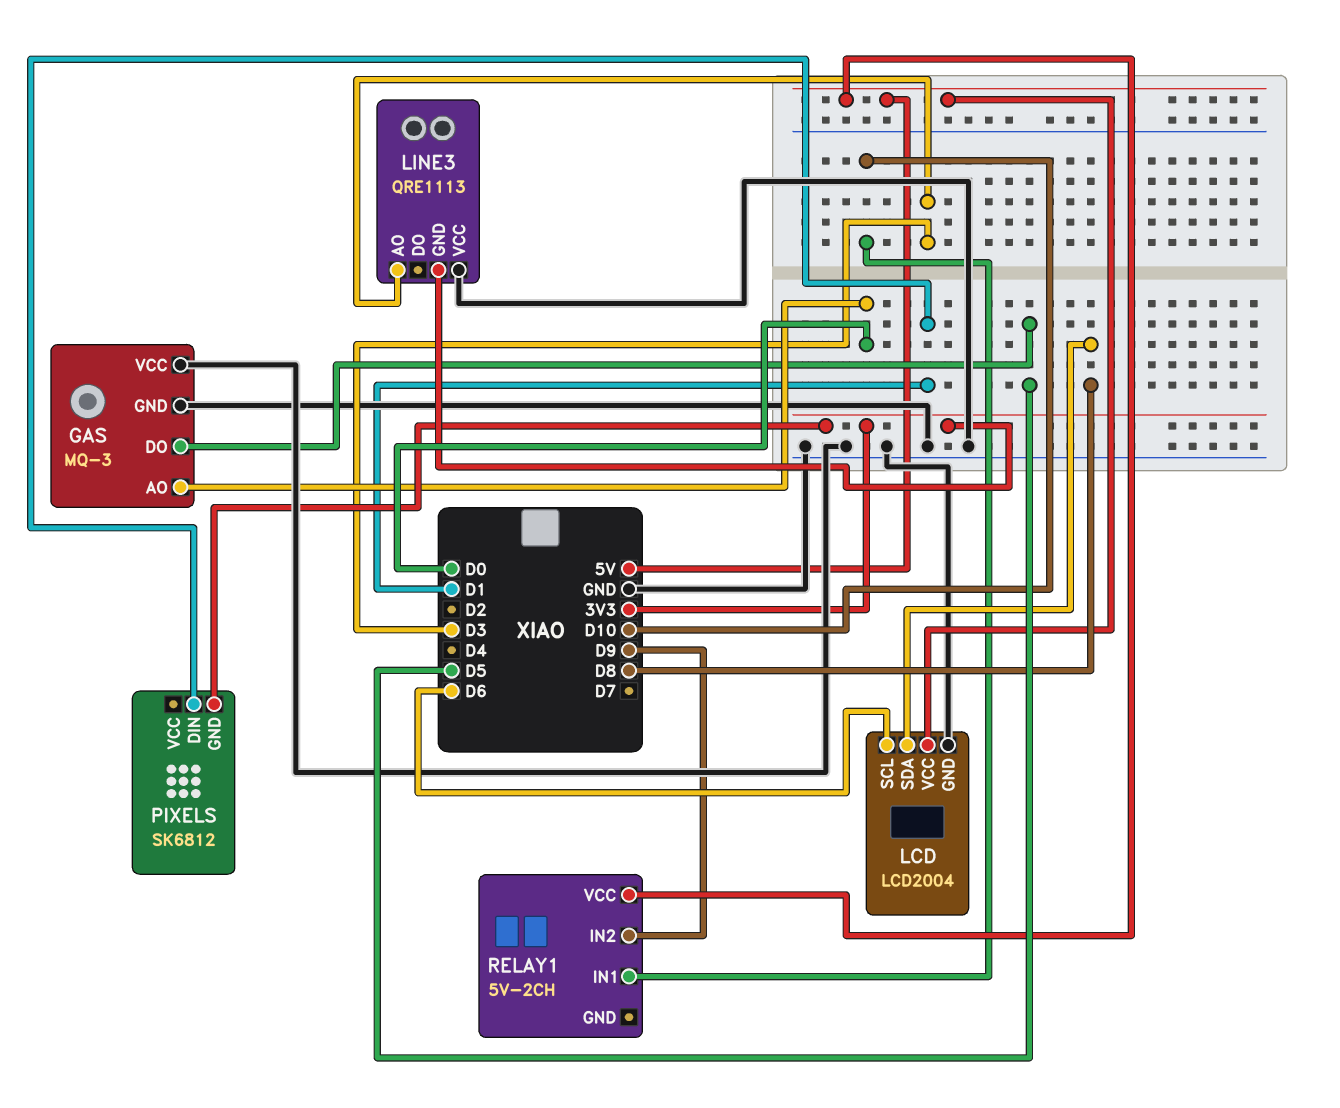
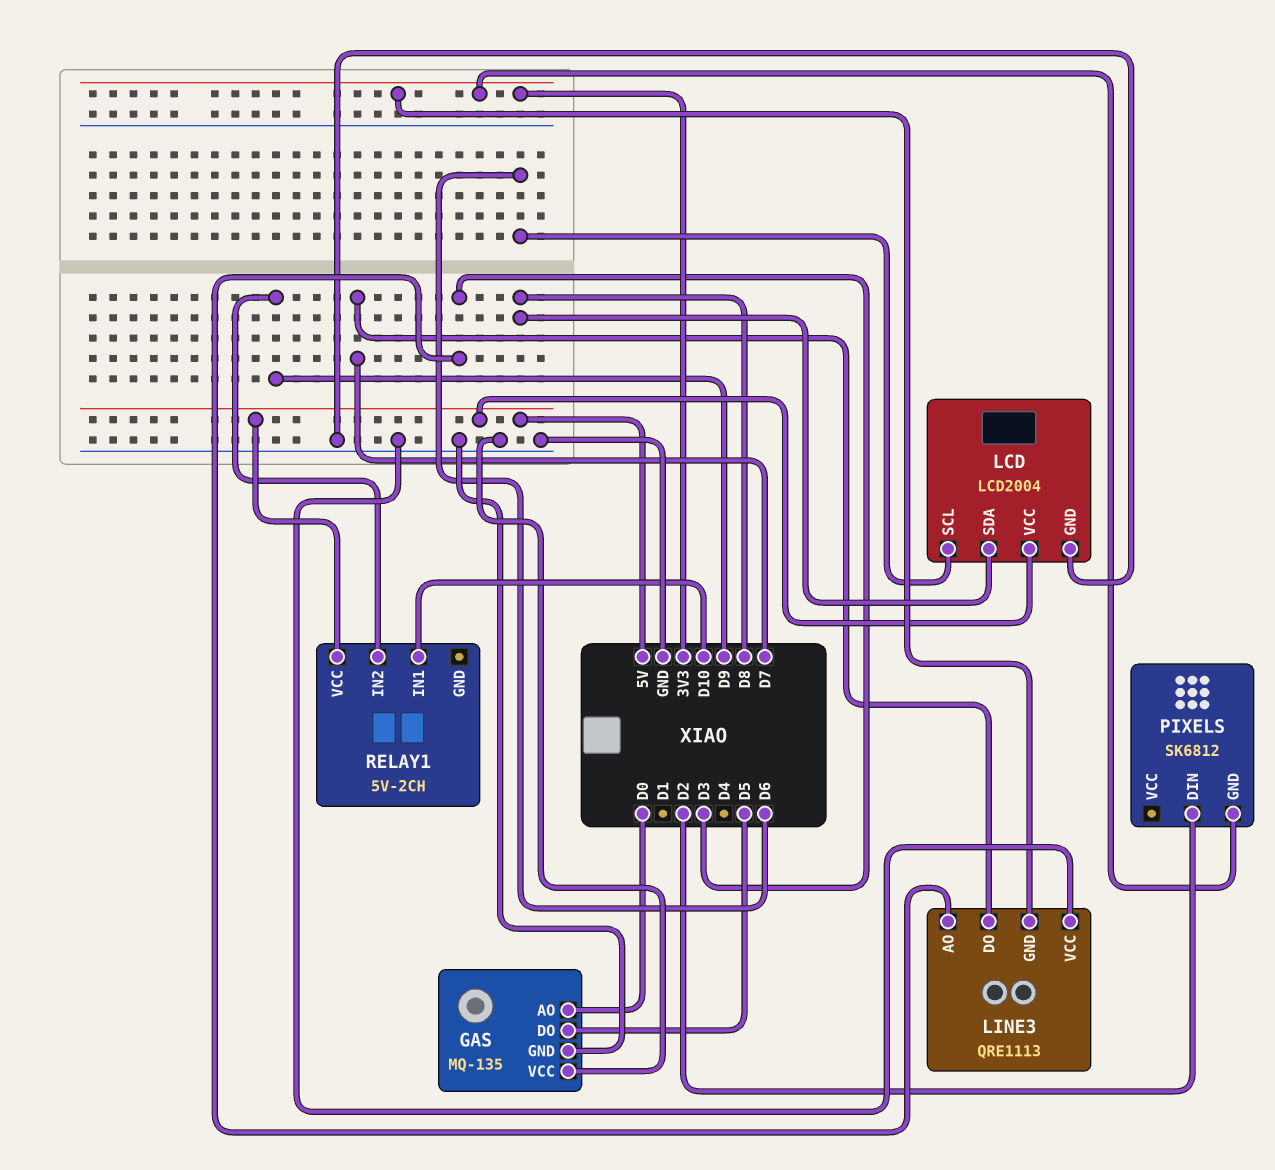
GAS: MQ-3 -> MQ-135
LINE3 pin DO: none -> D7
PIXELS pin DIN: D1 -> D2

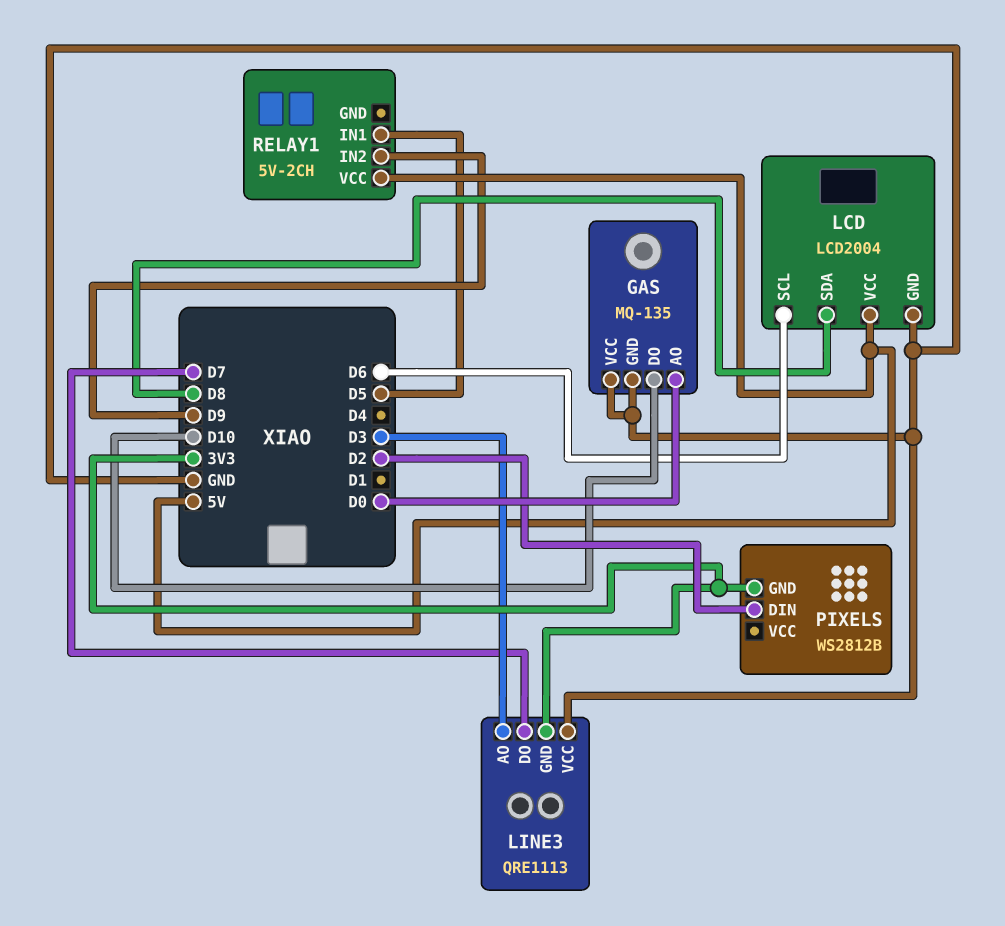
GAS pin DO: D5 -> D10
PIXELS: SK6812 -> WS2812B
RELAY1 pin IN1: D10 -> D5

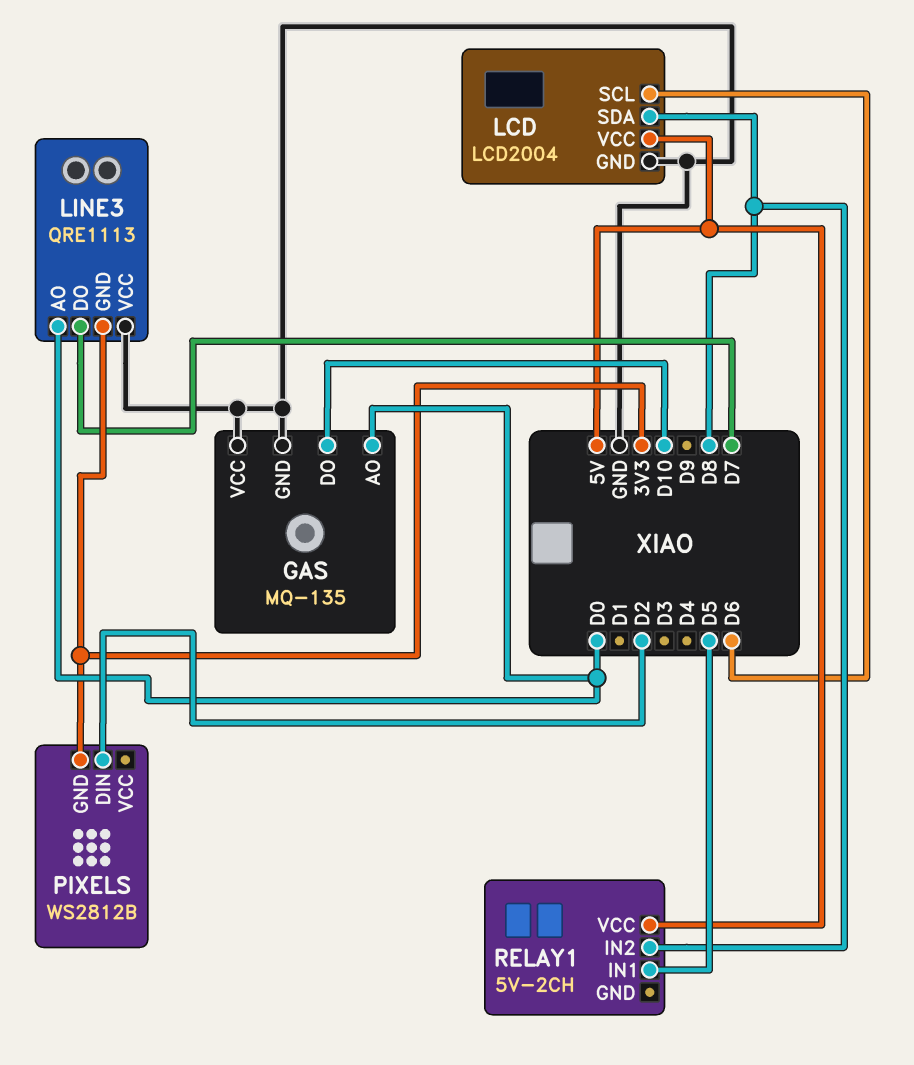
LINE3 pin AO: D3 -> D0
RELAY1 pin IN2: D9 -> D8

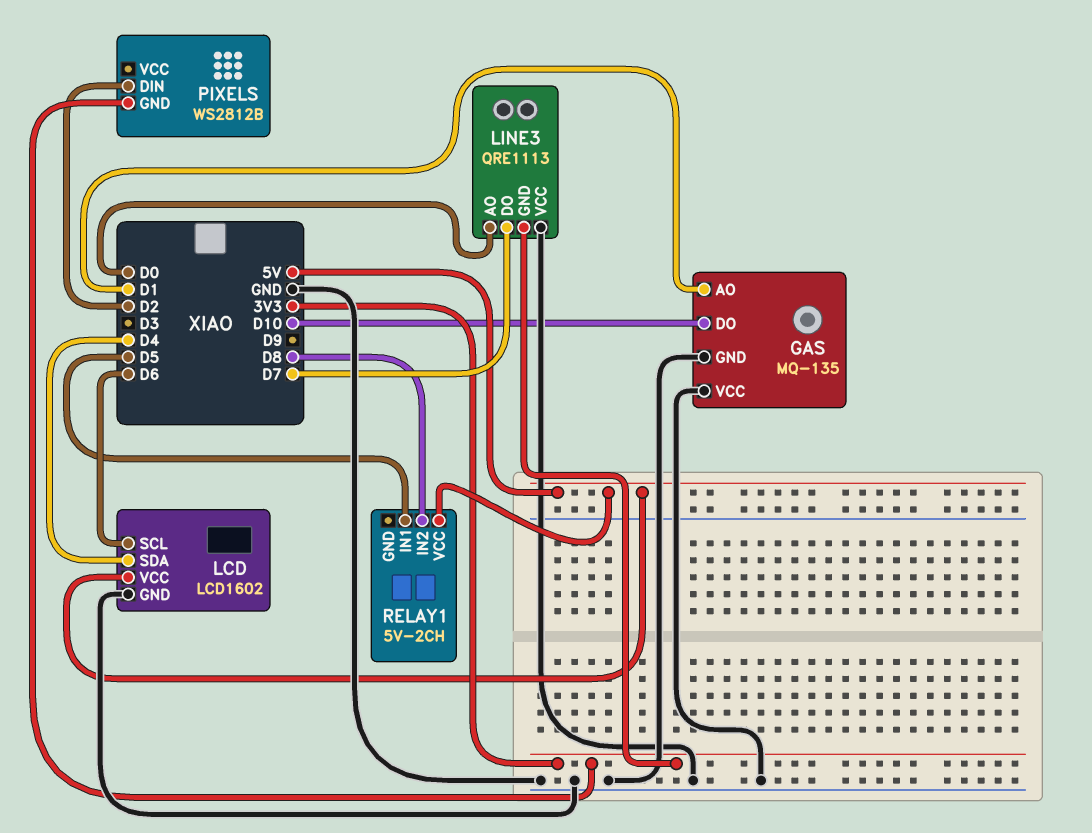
GAS pin AO: D0 -> D1
LCD: LCD2004 -> LCD1602
LCD pin SDA: D8 -> D4

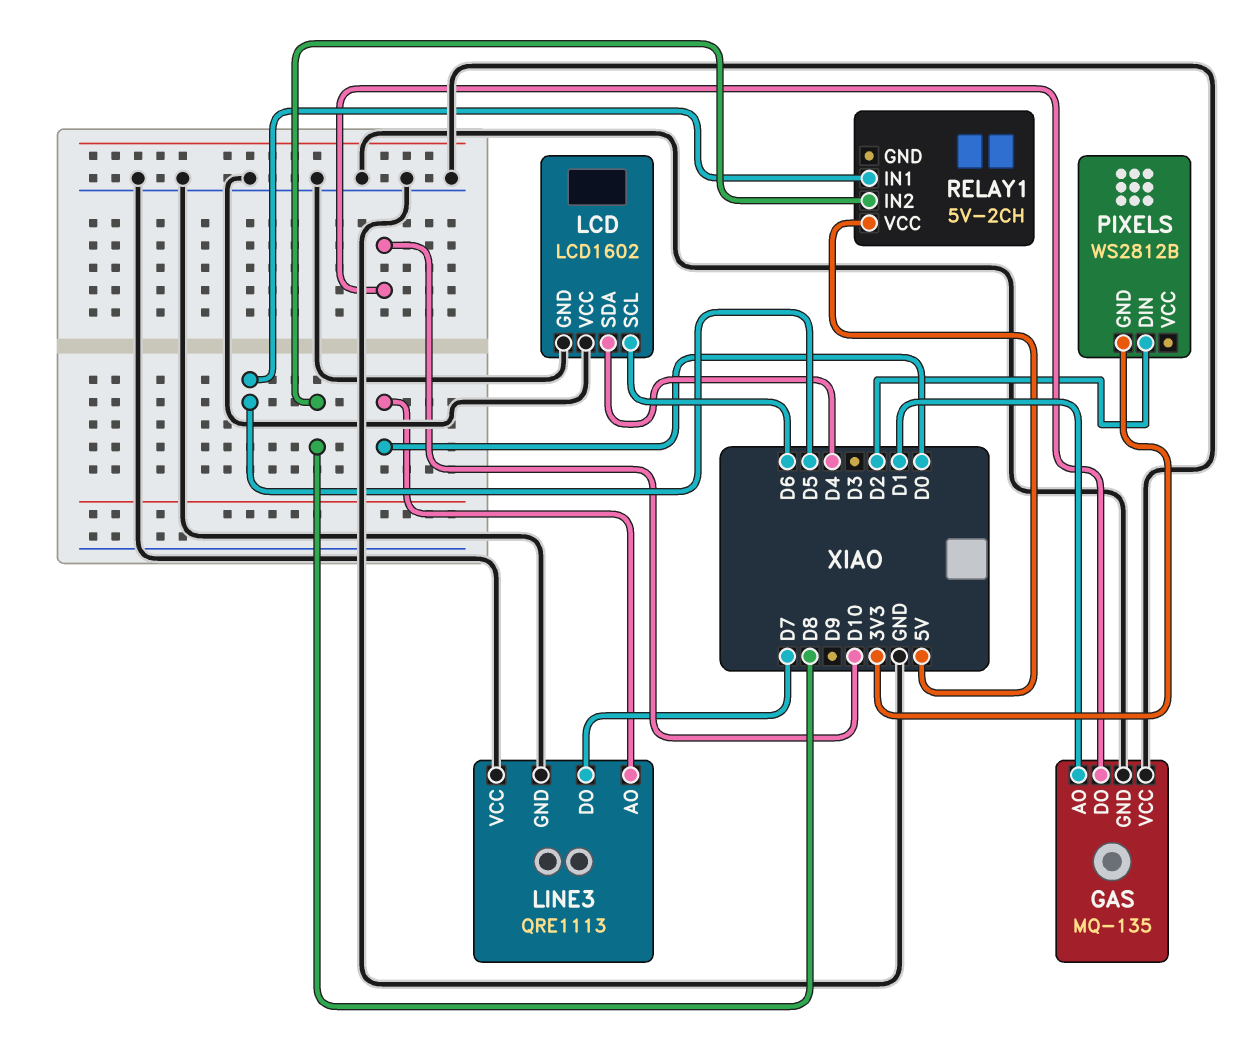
LCD pin VCC: 5V -> GND
LINE3 pin GND: 3V3 -> GND

